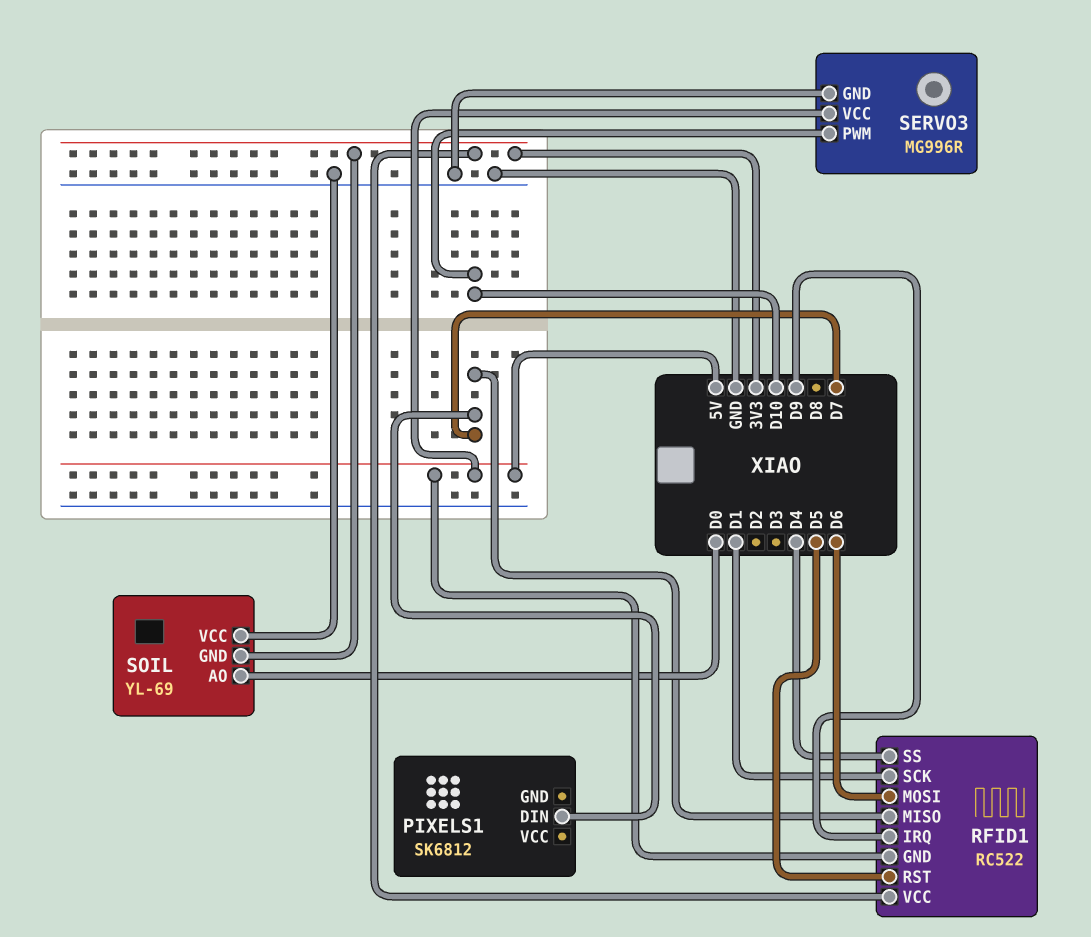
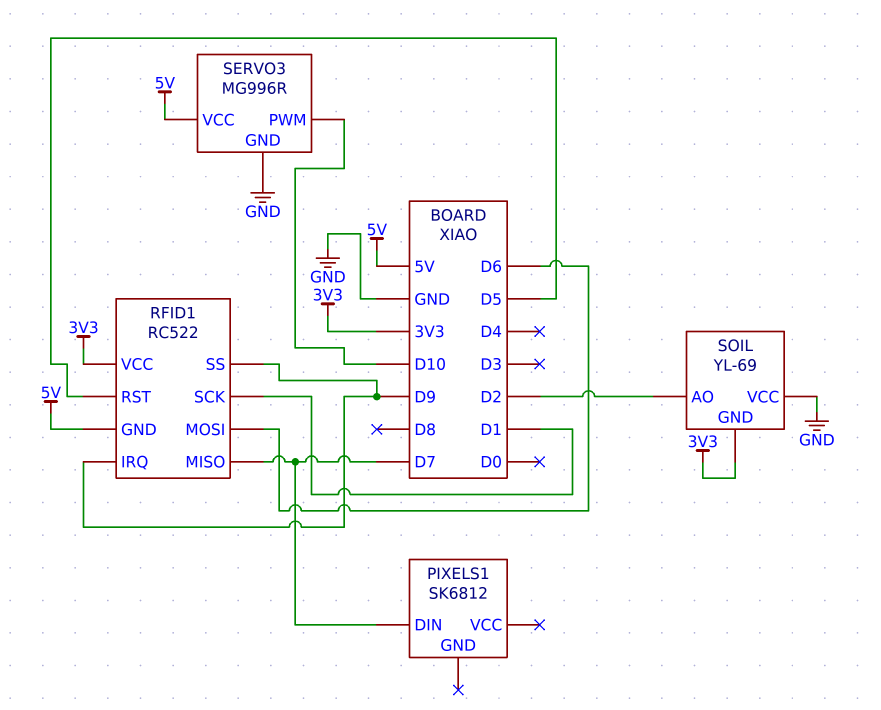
RFID1 pin SS: D4 -> D9
SOIL pin AO: D0 -> D2

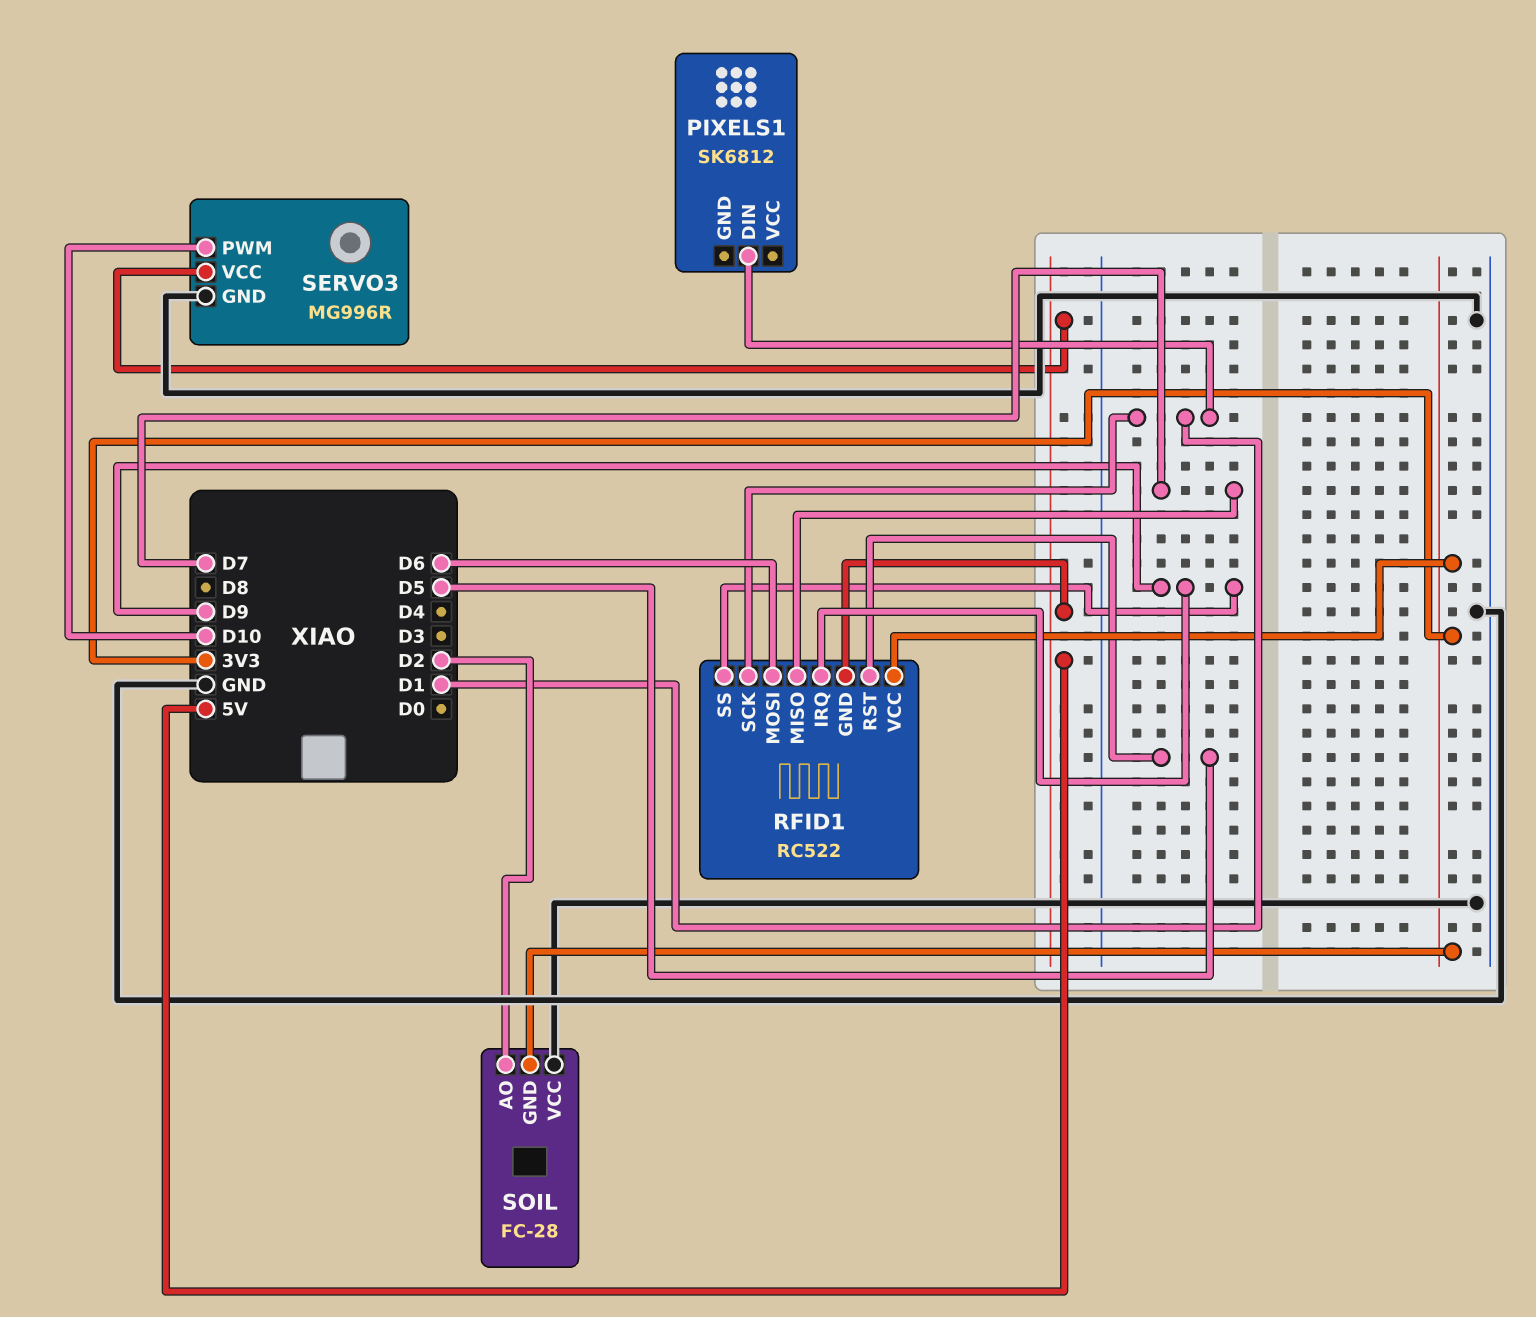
PIXELS1 pin DIN: D7 -> D1
SOIL: YL-69 -> FC-28

